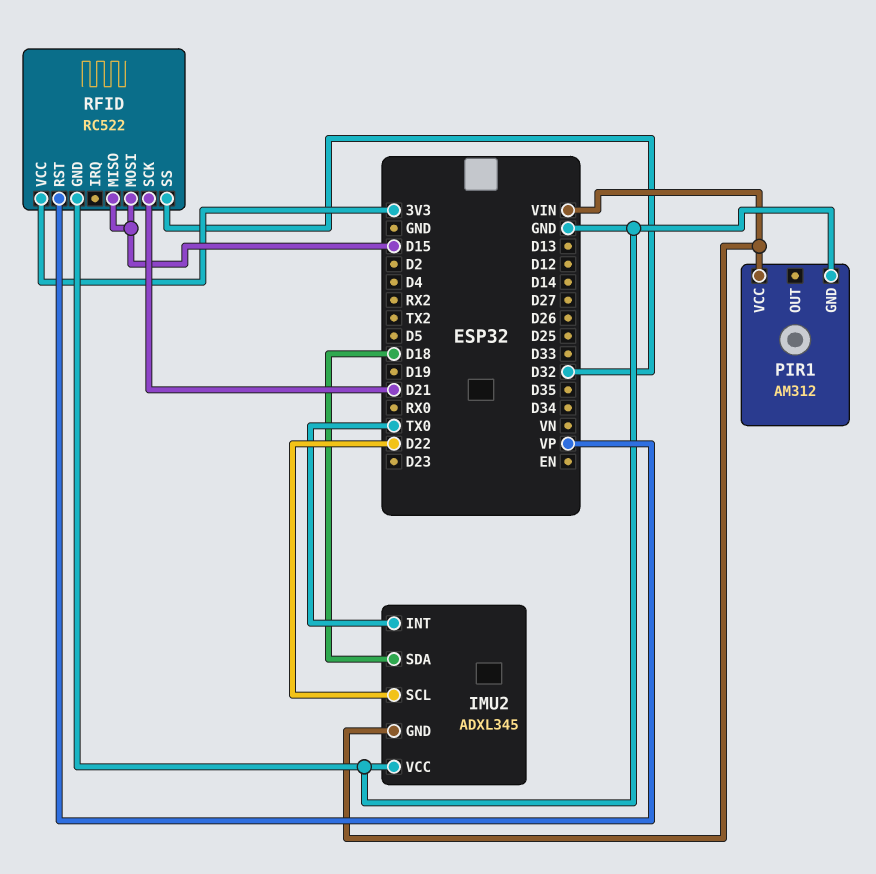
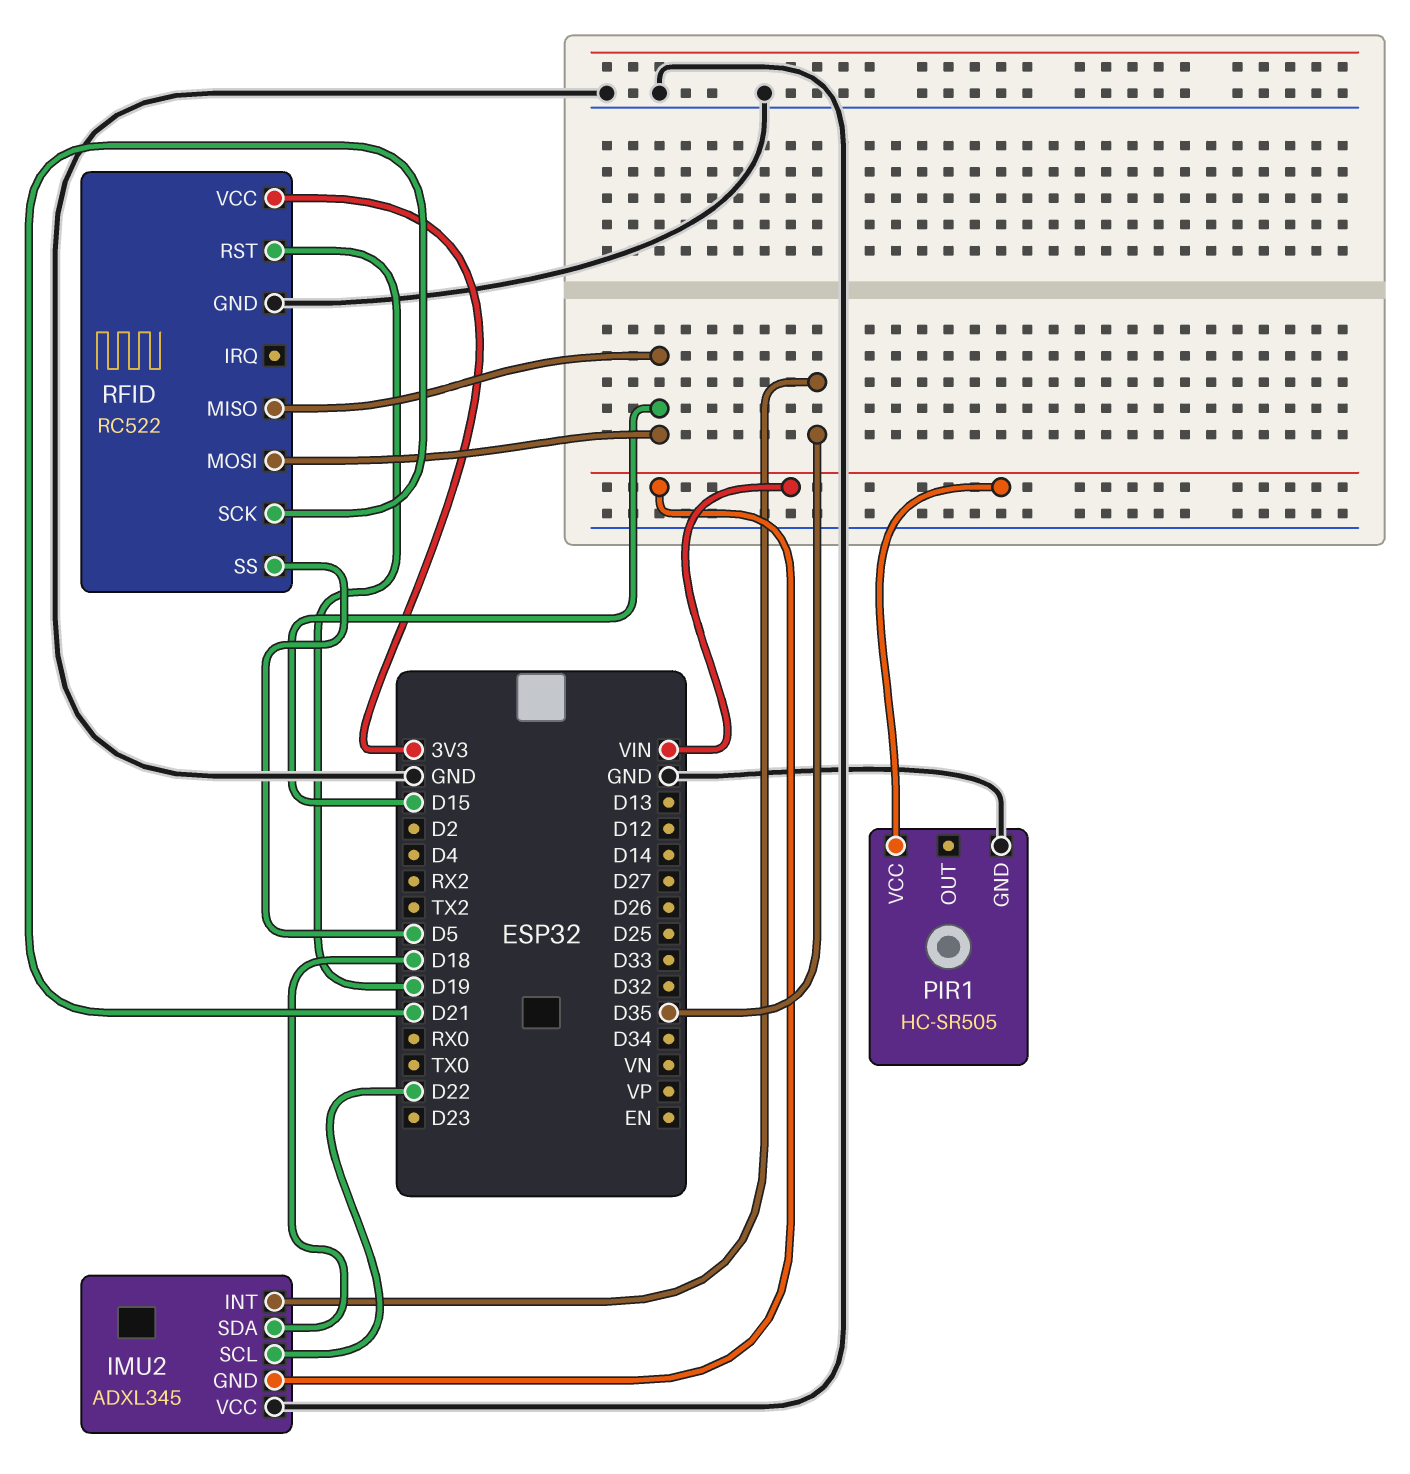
IMU2 pin INT: TX0 -> D35
PIR1: AM312 -> HC-SR505
RFID pin RST: VP -> D19
RFID pin SS: D32 -> D5

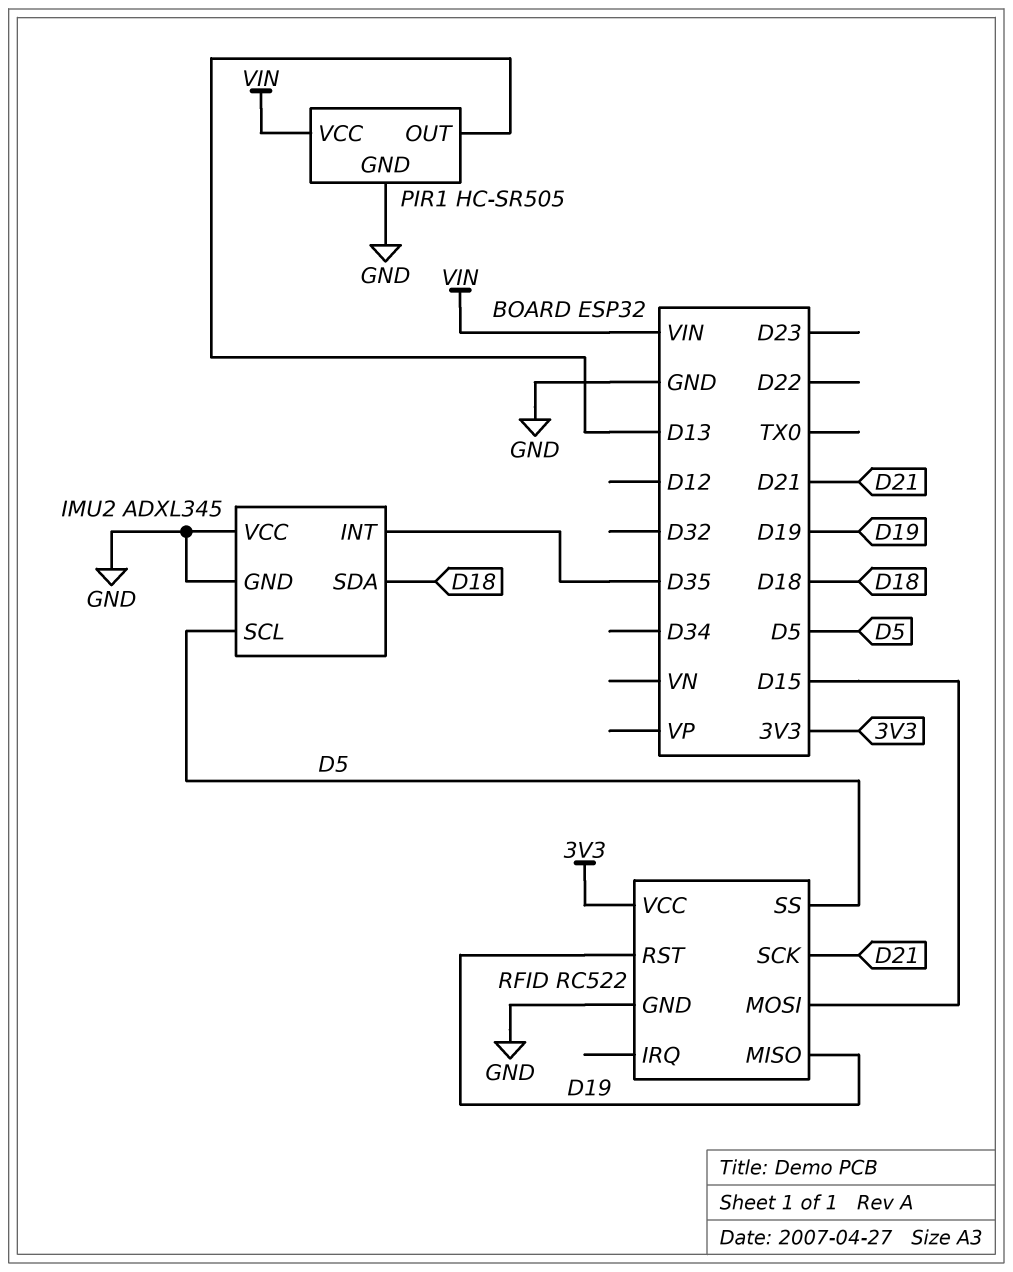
IMU2 pin GND: VIN -> GND
IMU2 pin SCL: D22 -> D5
PIR1 pin OUT: none -> D13
RFID pin MISO: D15 -> D19

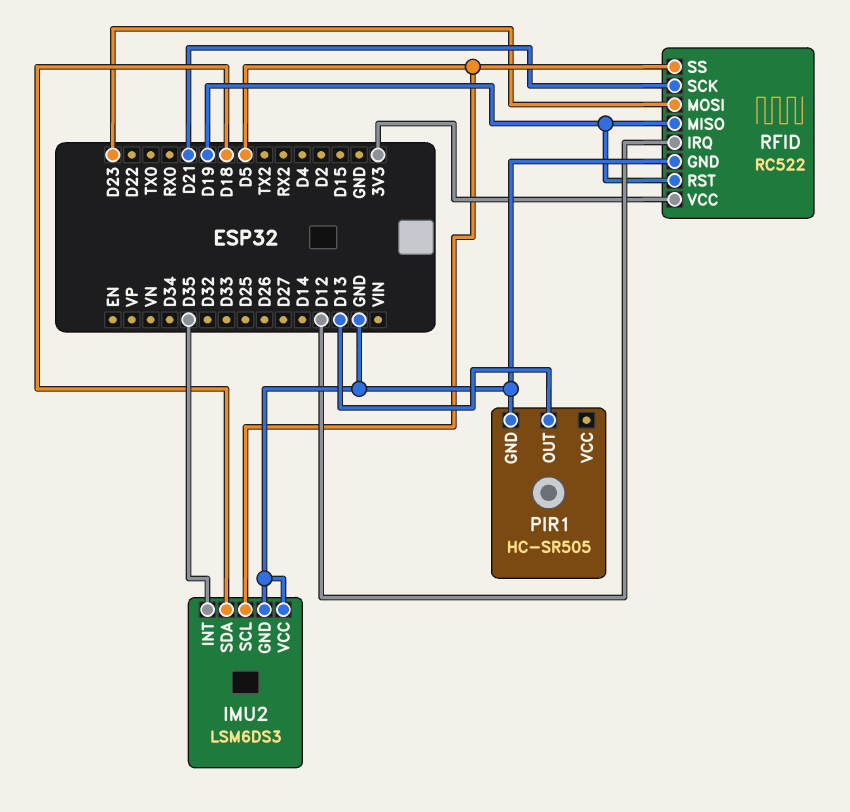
IMU2: ADXL345 -> LSM6DS3
PIR1 pin VCC: VIN -> none
RFID pin IRQ: none -> D12
RFID pin MOSI: D15 -> D23

